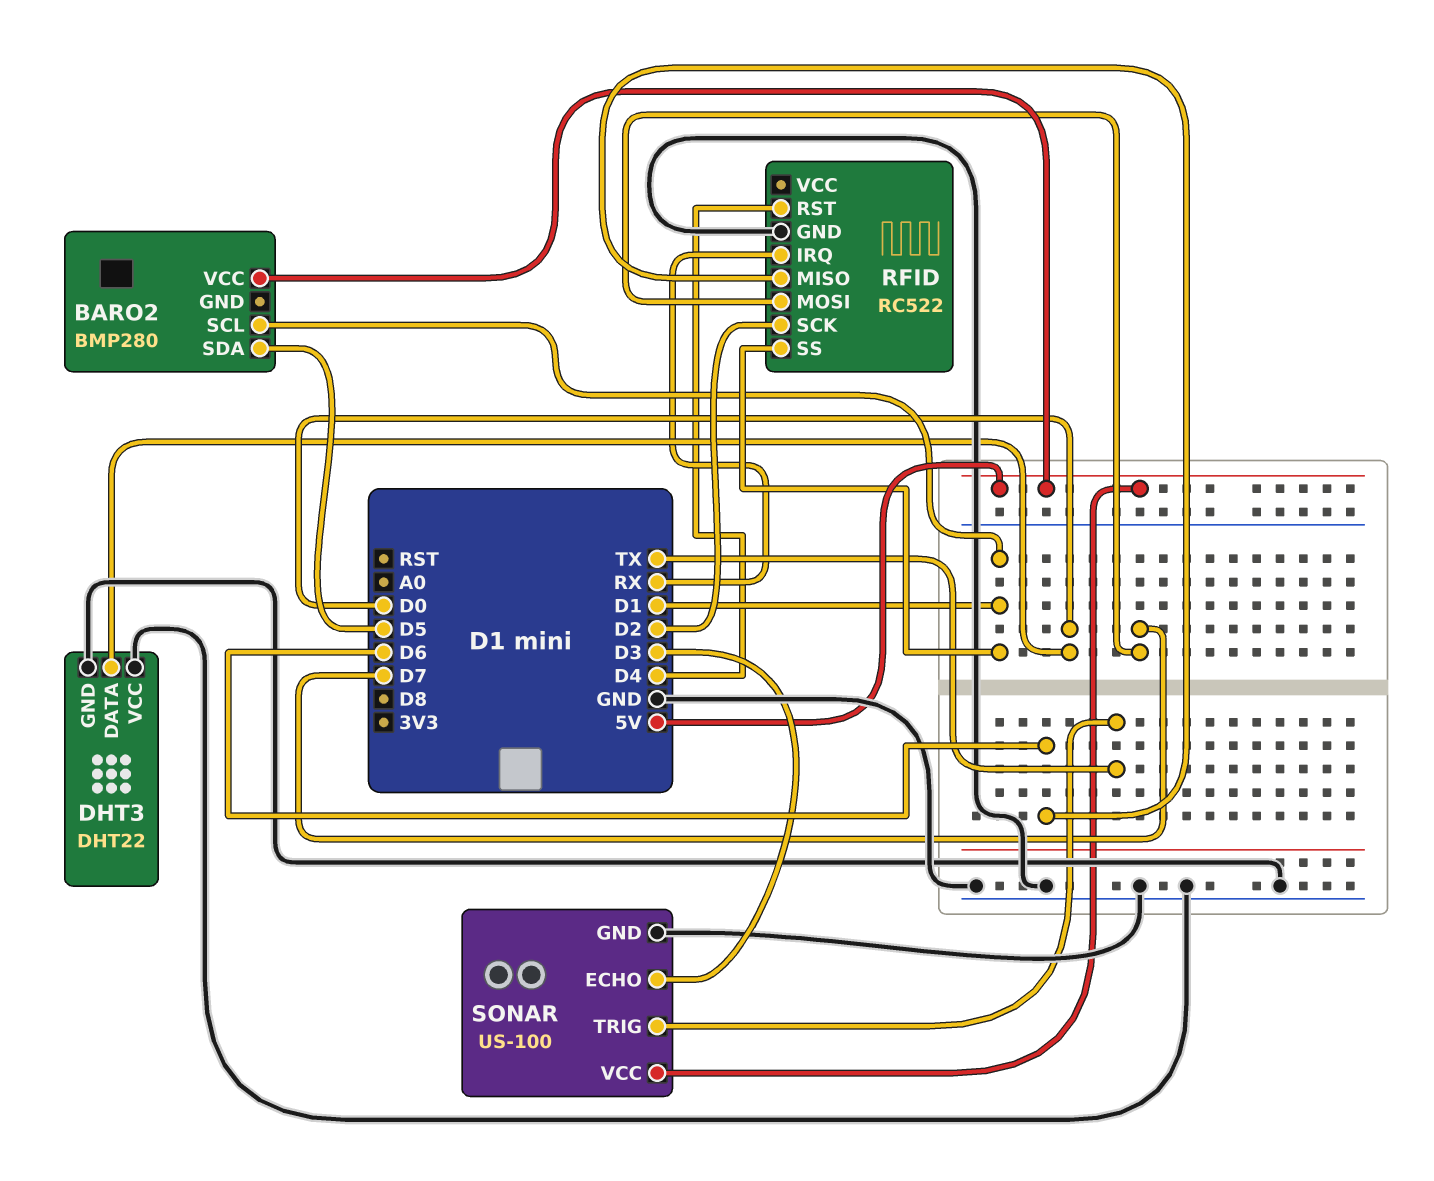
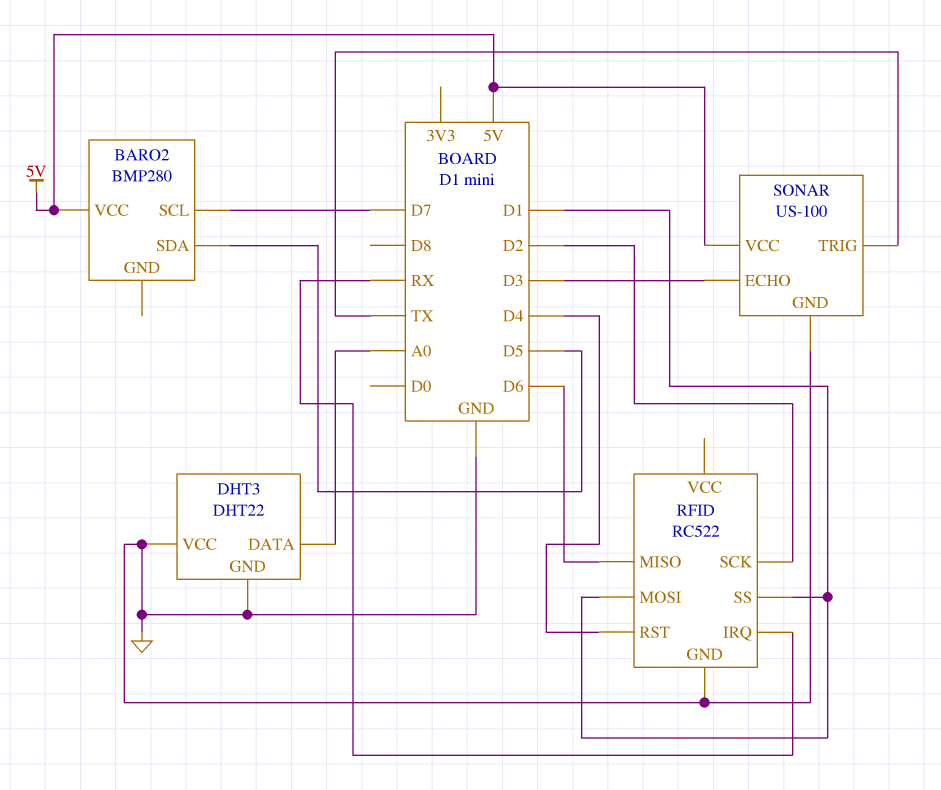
BARO2 pin SCL: D1 -> D7
DHT3 pin DATA: D0 -> A0
RFID pin MOSI: D7 -> D1

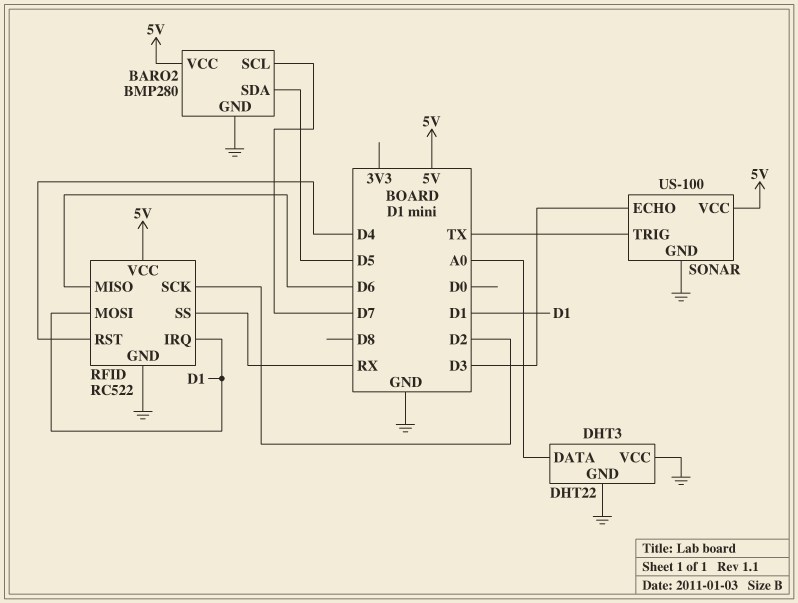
BARO2 pin GND: none -> GND
RFID pin IRQ: RX -> D1
RFID pin SS: D1 -> RX
RFID pin VCC: none -> 5V

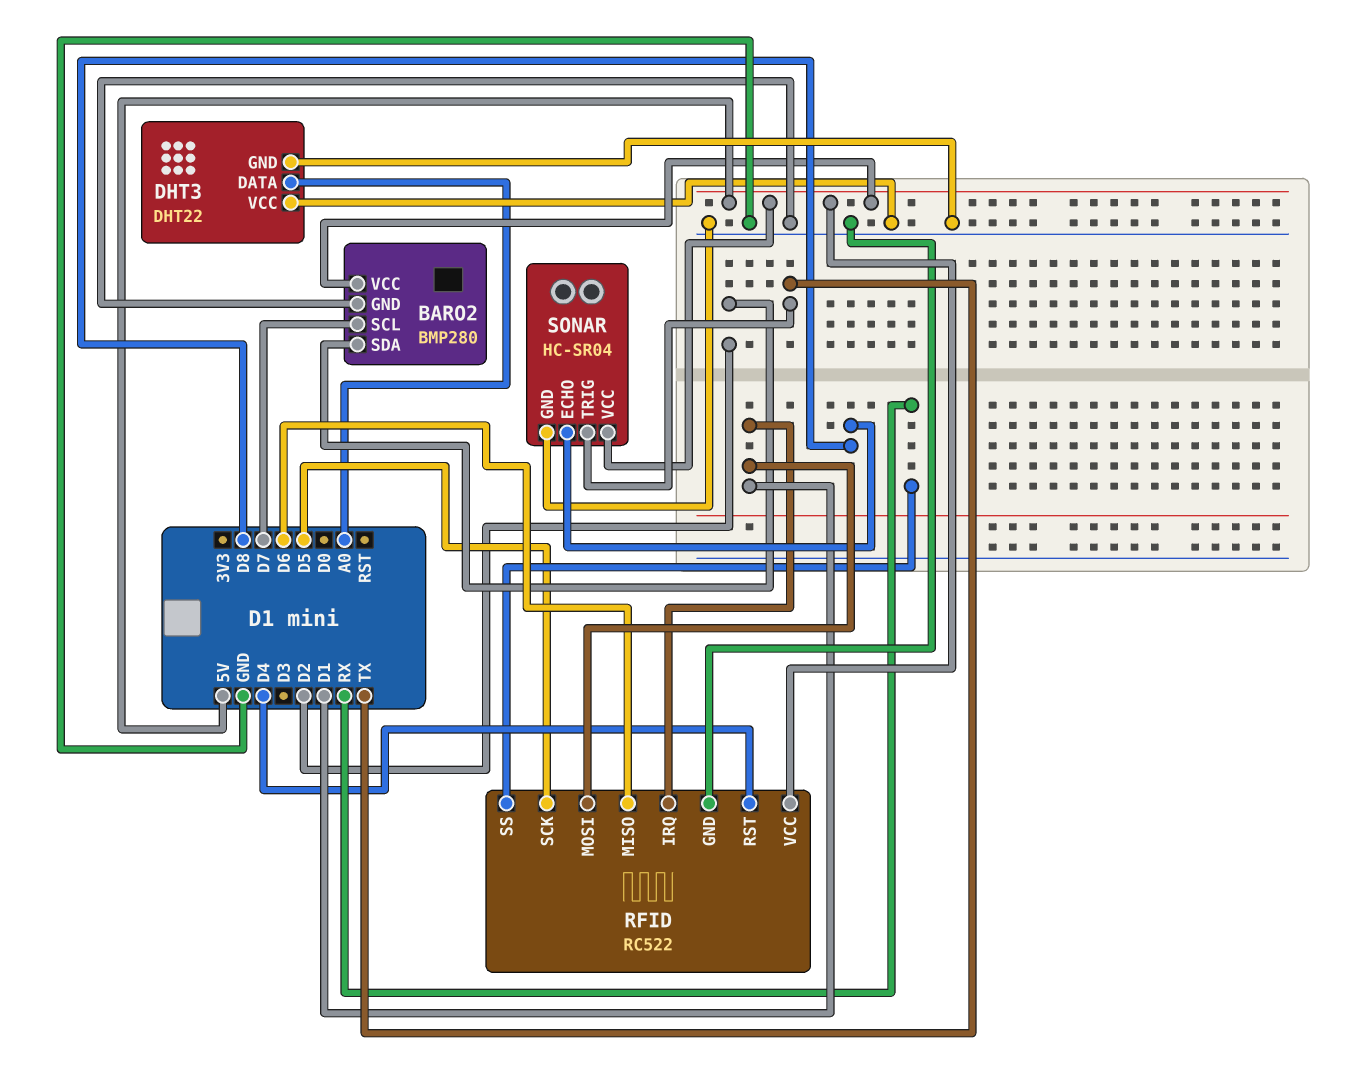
BARO2 pin SDA: D5 -> D2
RFID pin SCK: D2 -> D5
SONAR: US-100 -> HC-SR04
SONAR pin ECHO: D3 -> D8

